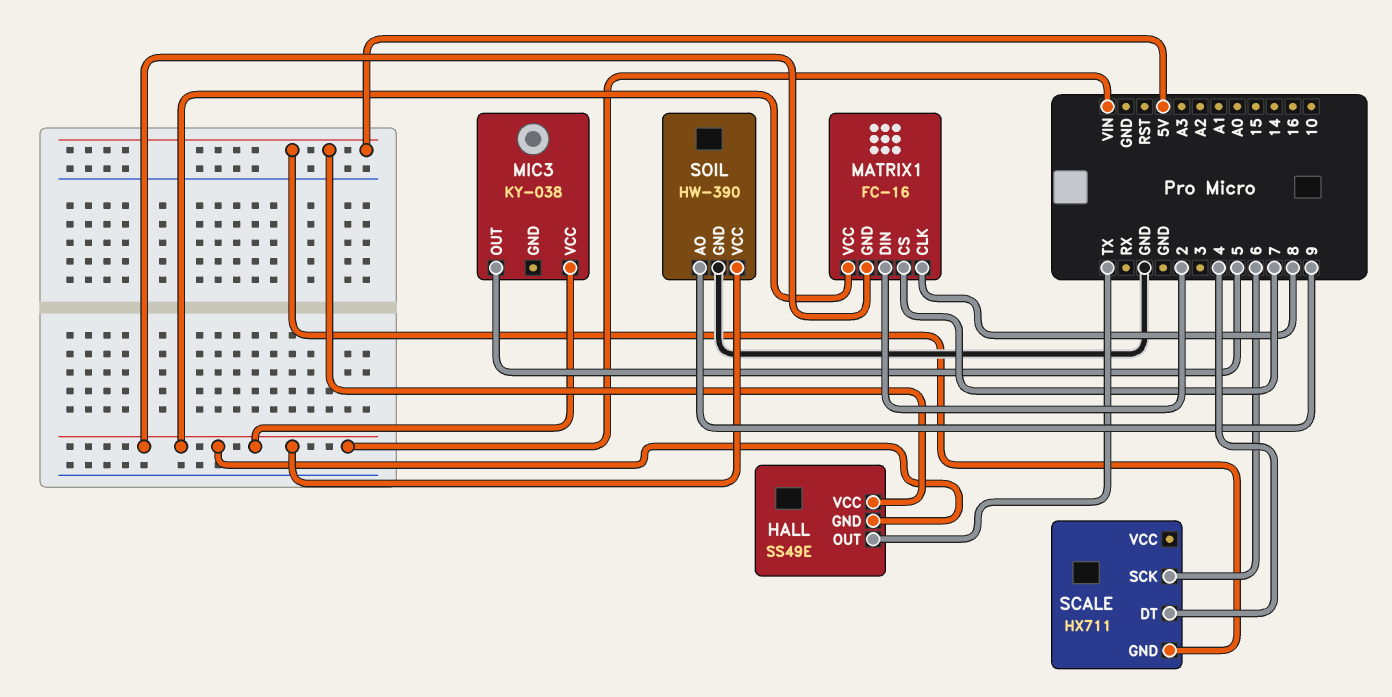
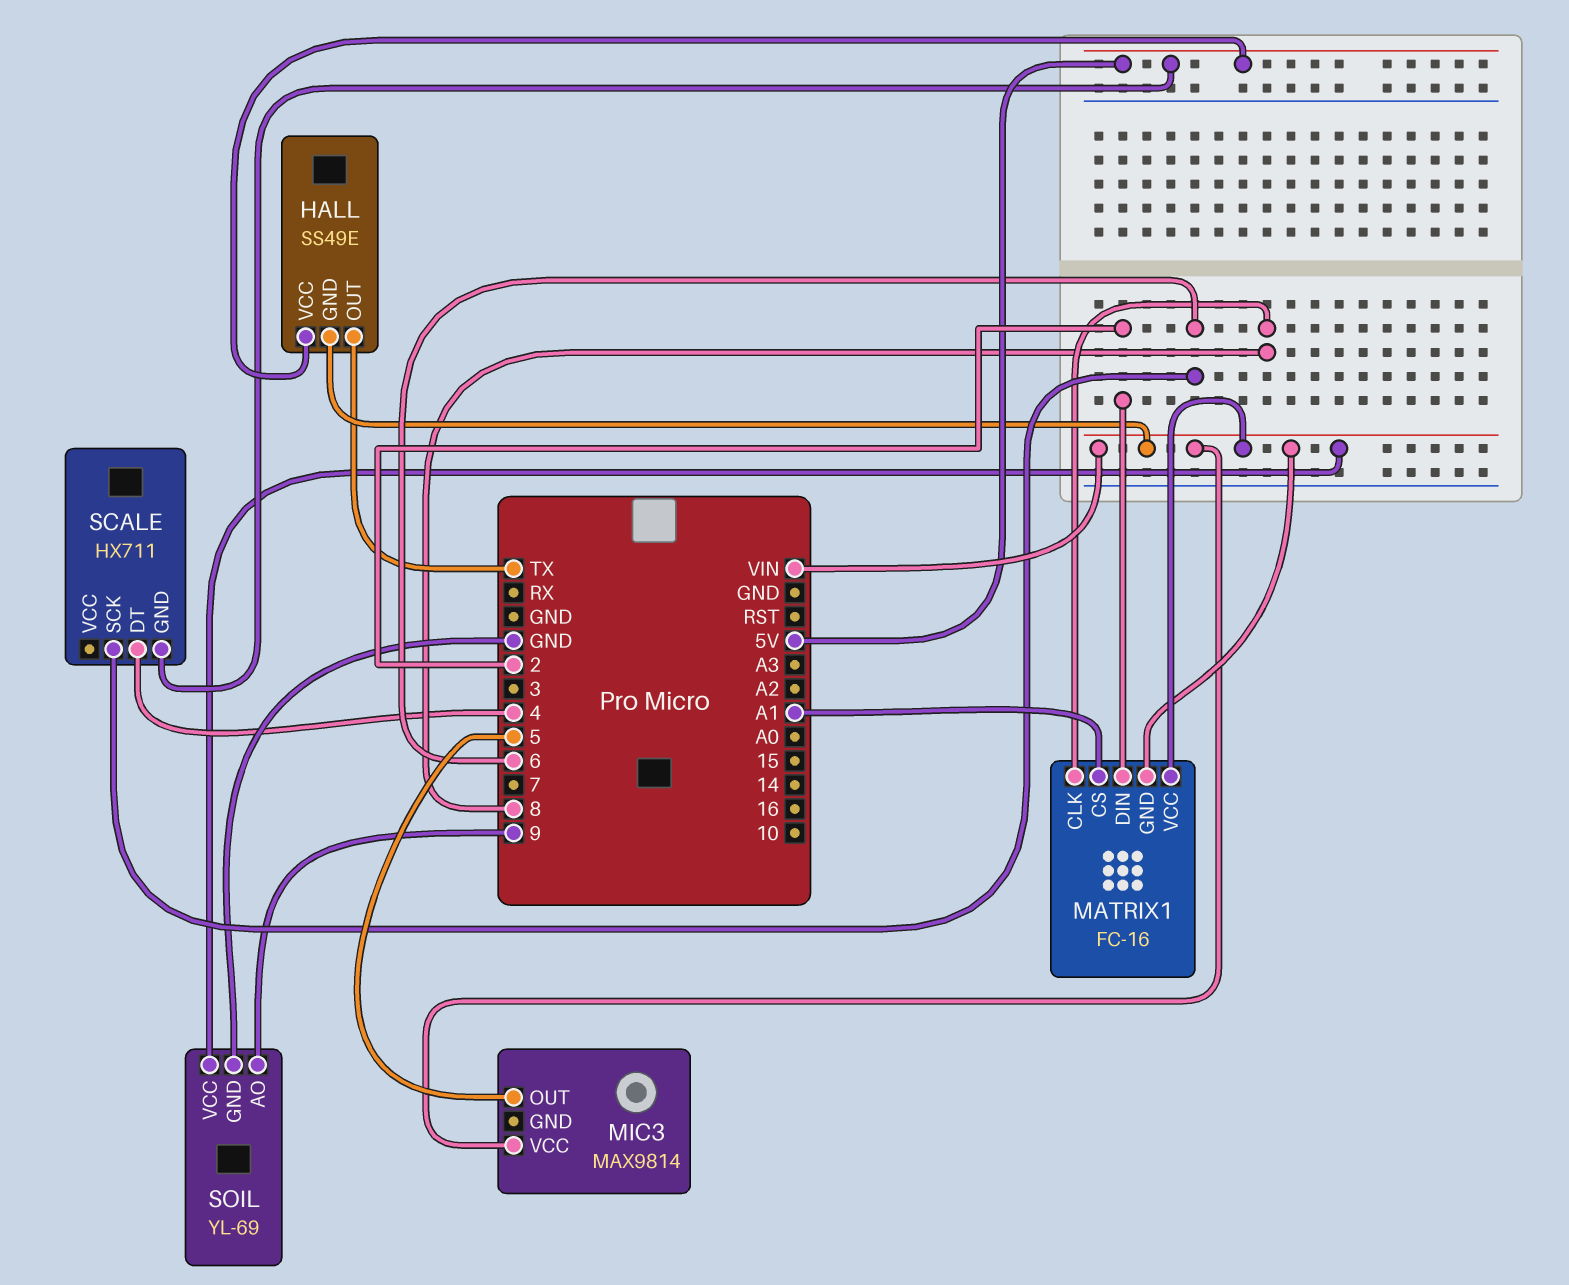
MATRIX1 pin CS: 7 -> A1
MIC3: KY-038 -> MAX9814
SOIL: HW-390 -> YL-69

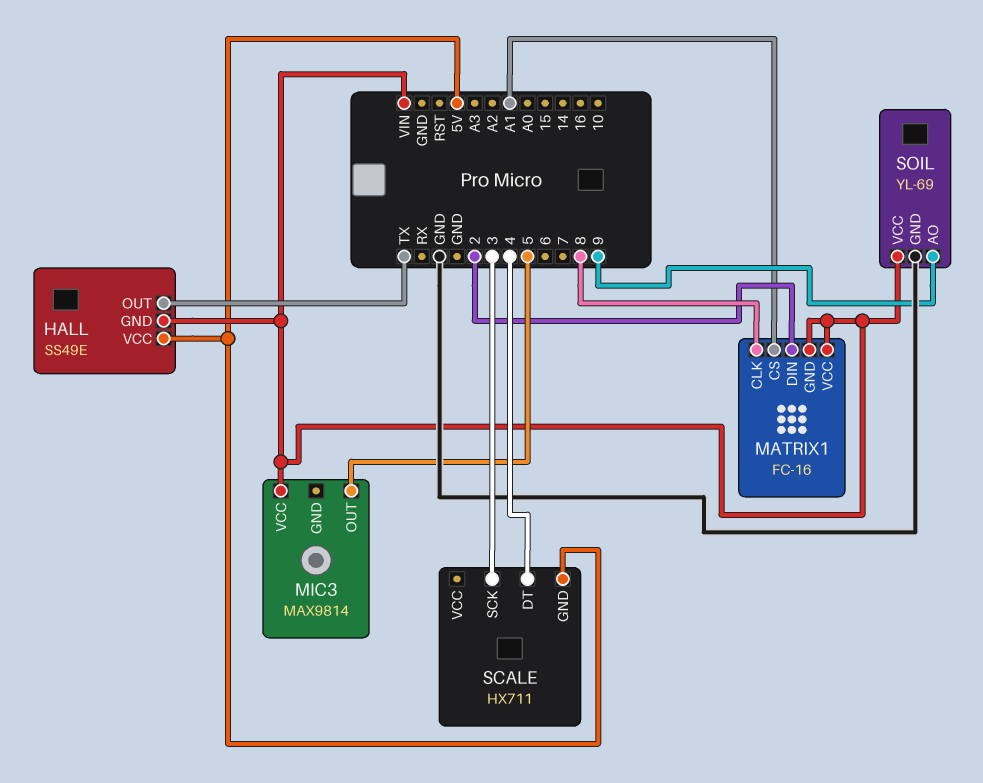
SCALE pin SCK: 6 -> 3

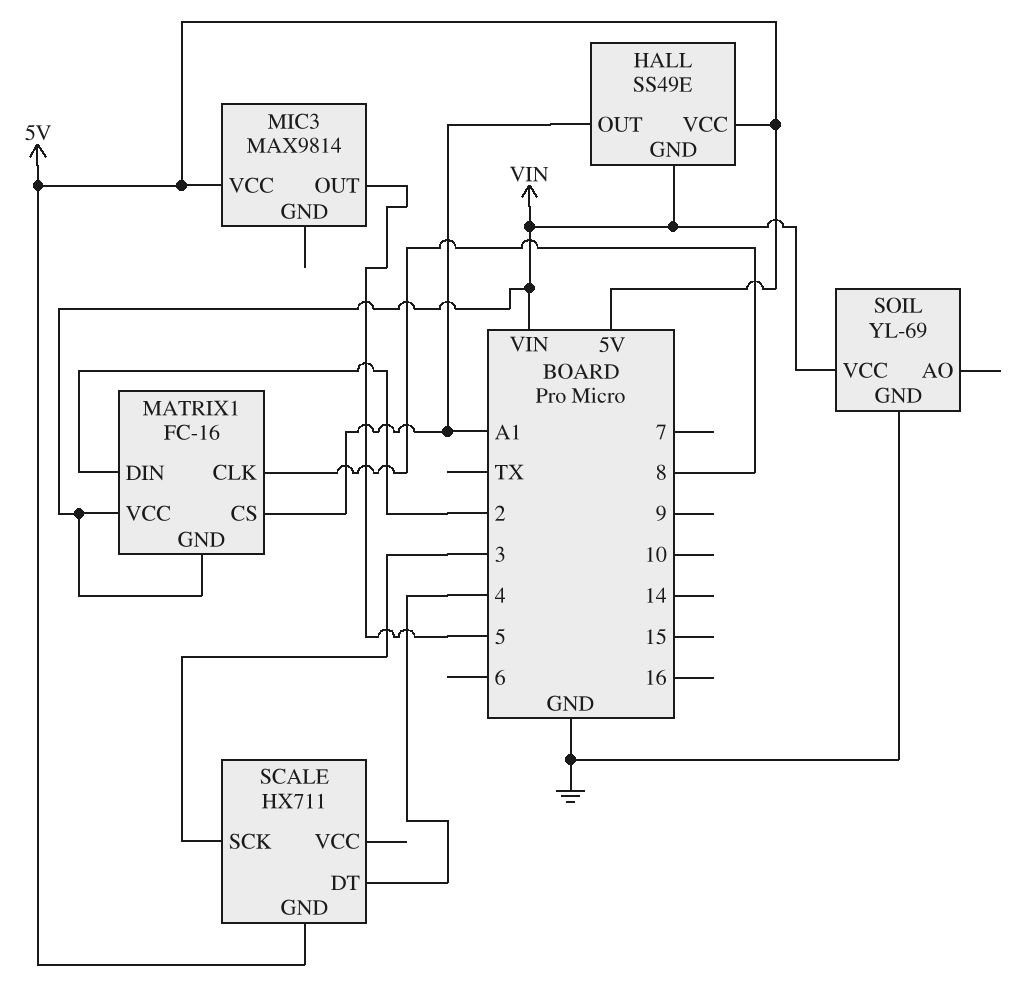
HALL pin OUT: TX -> A1
MIC3 pin VCC: VIN -> 5V
SOIL pin AO: 9 -> none

